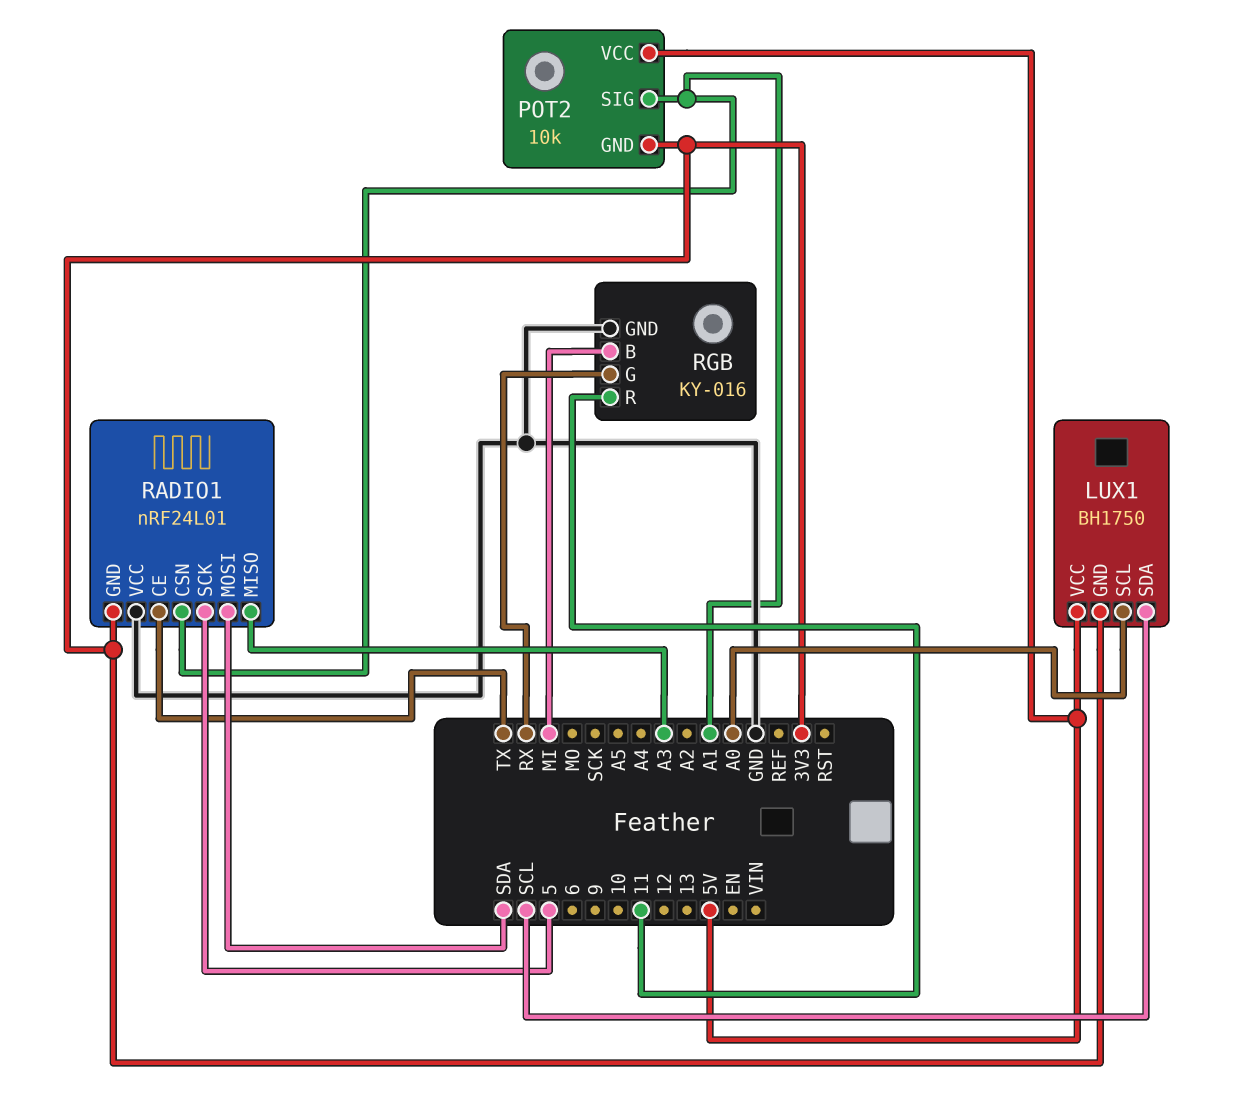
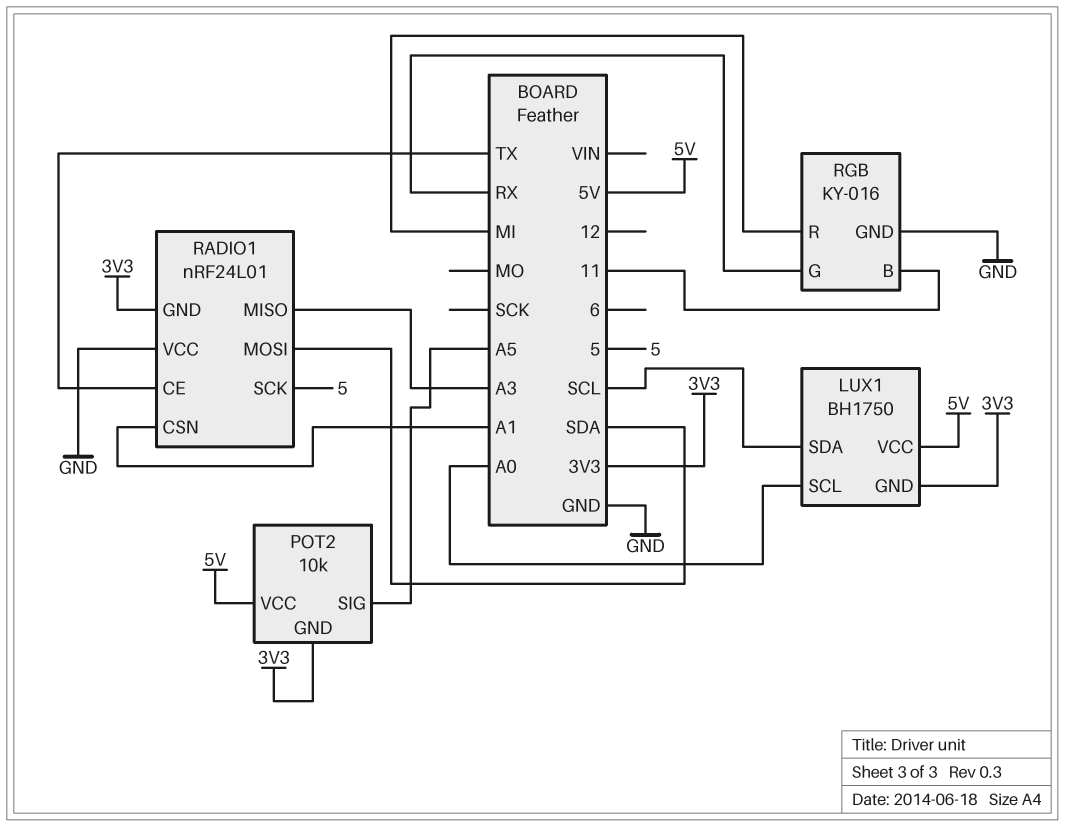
POT2 pin SIG: A1 -> A5
RGB pin B: MI -> 11
RGB pin R: 11 -> MI

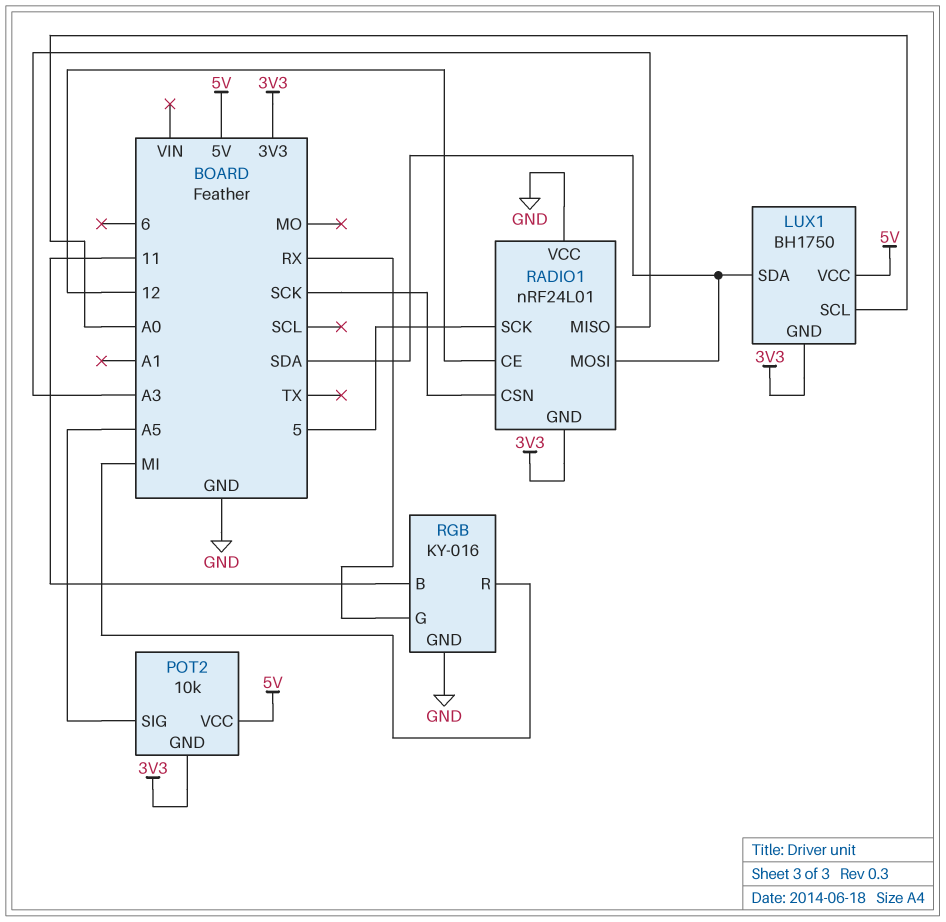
LUX1 pin SDA: SCL -> SDA
RADIO1 pin CE: TX -> 12
RADIO1 pin CSN: A1 -> SCK

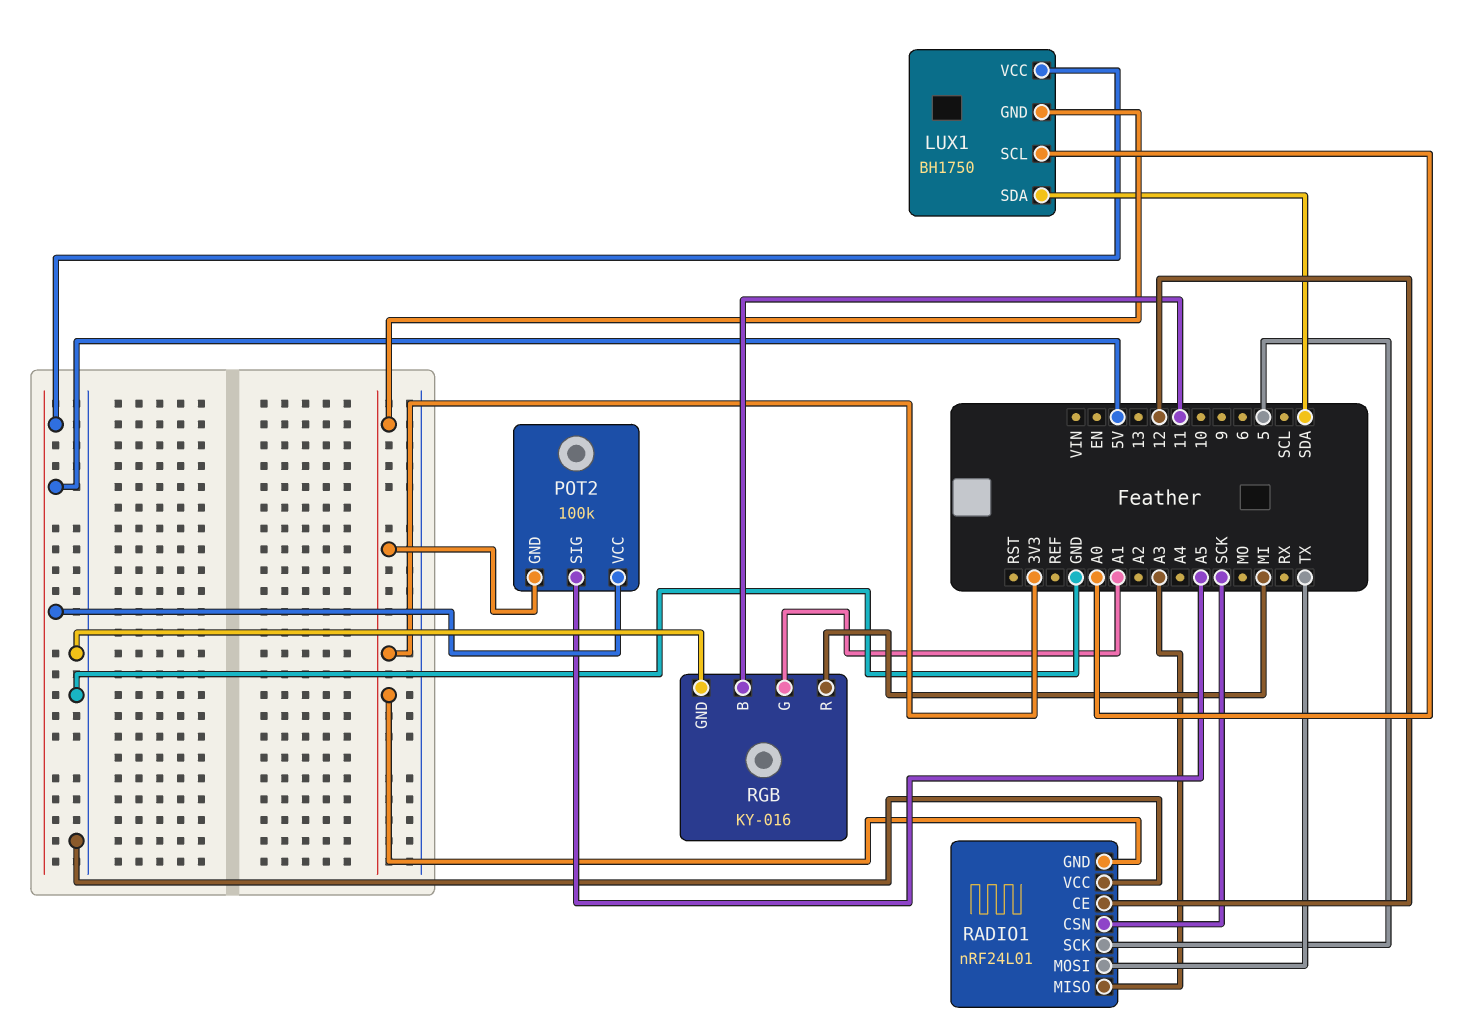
POT2: 10k -> 100k
RADIO1 pin MOSI: SDA -> TX
RGB pin G: RX -> A1

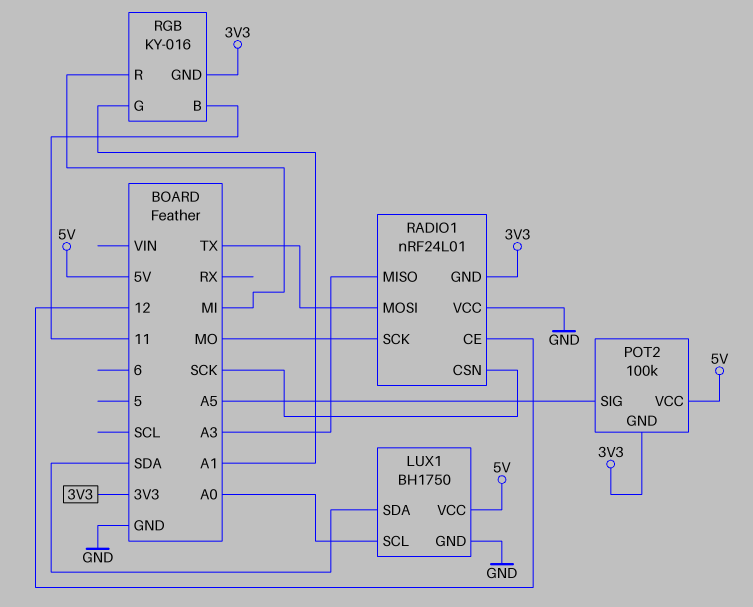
LUX1 pin GND: 3V3 -> GND
RADIO1 pin SCK: 5 -> MO
RGB pin GND: GND -> 3V3

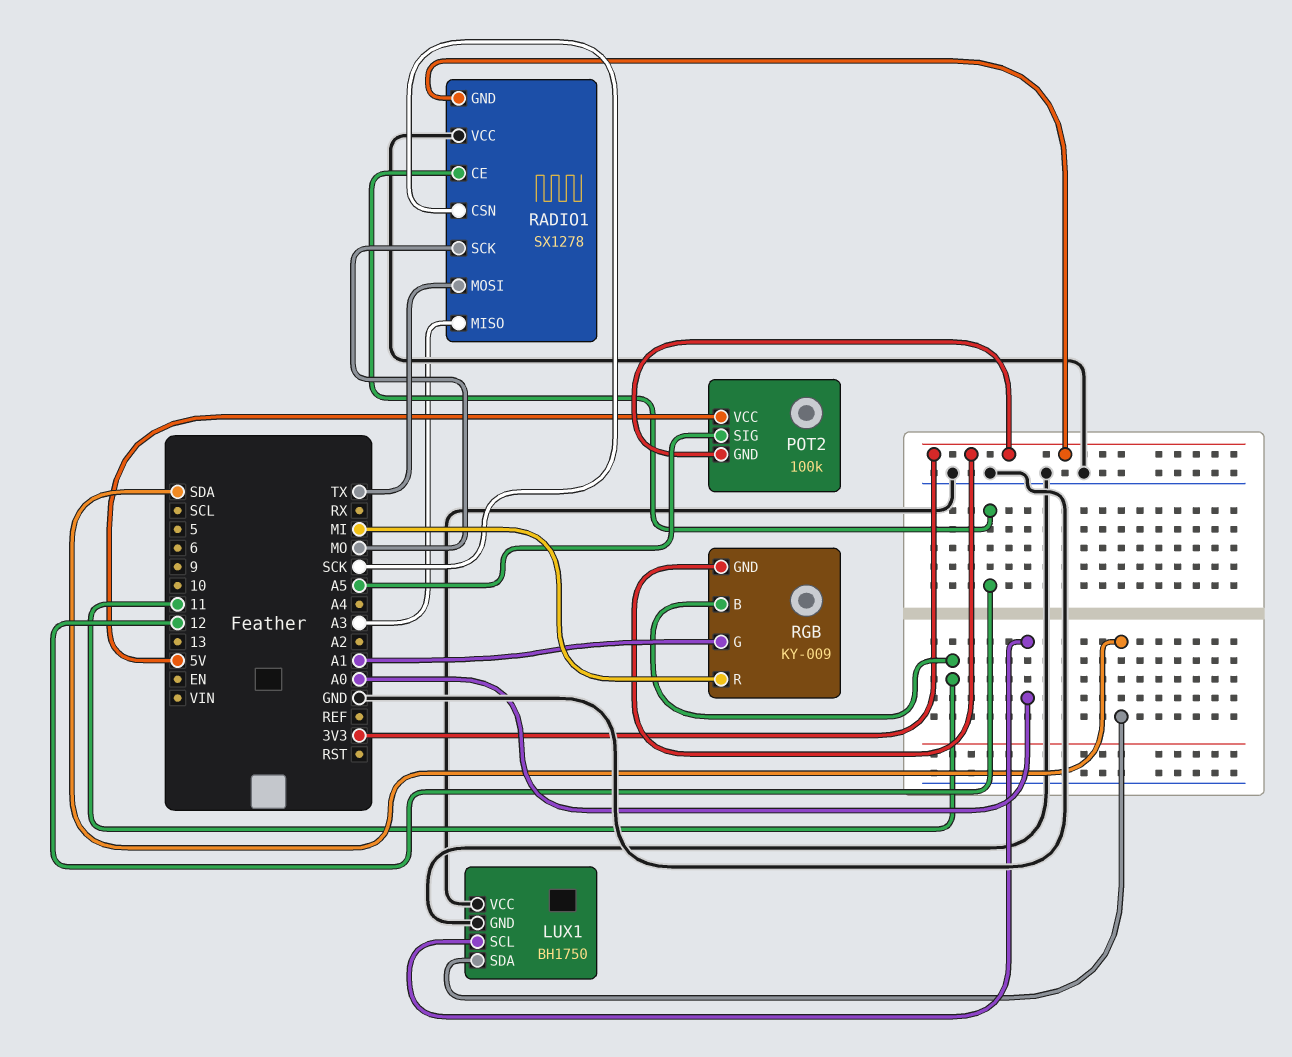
LUX1 pin VCC: 5V -> GND
RADIO1: nRF24L01 -> SX1278
RGB: KY-016 -> KY-009

